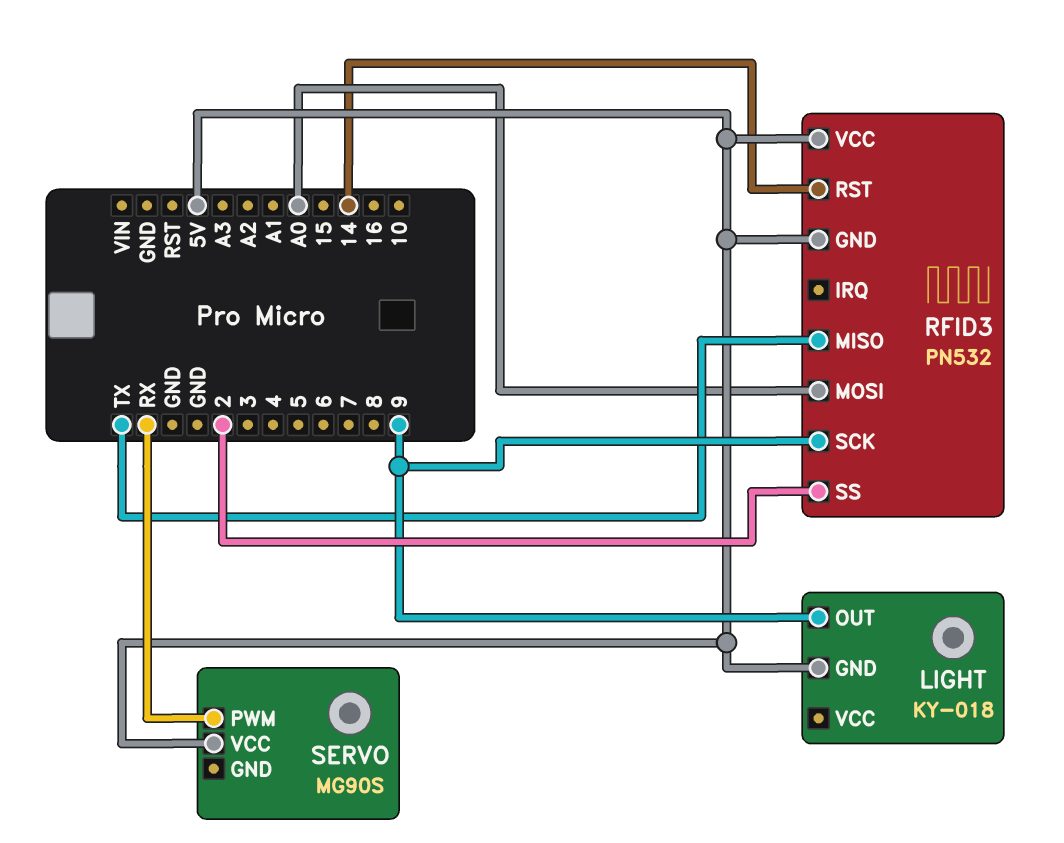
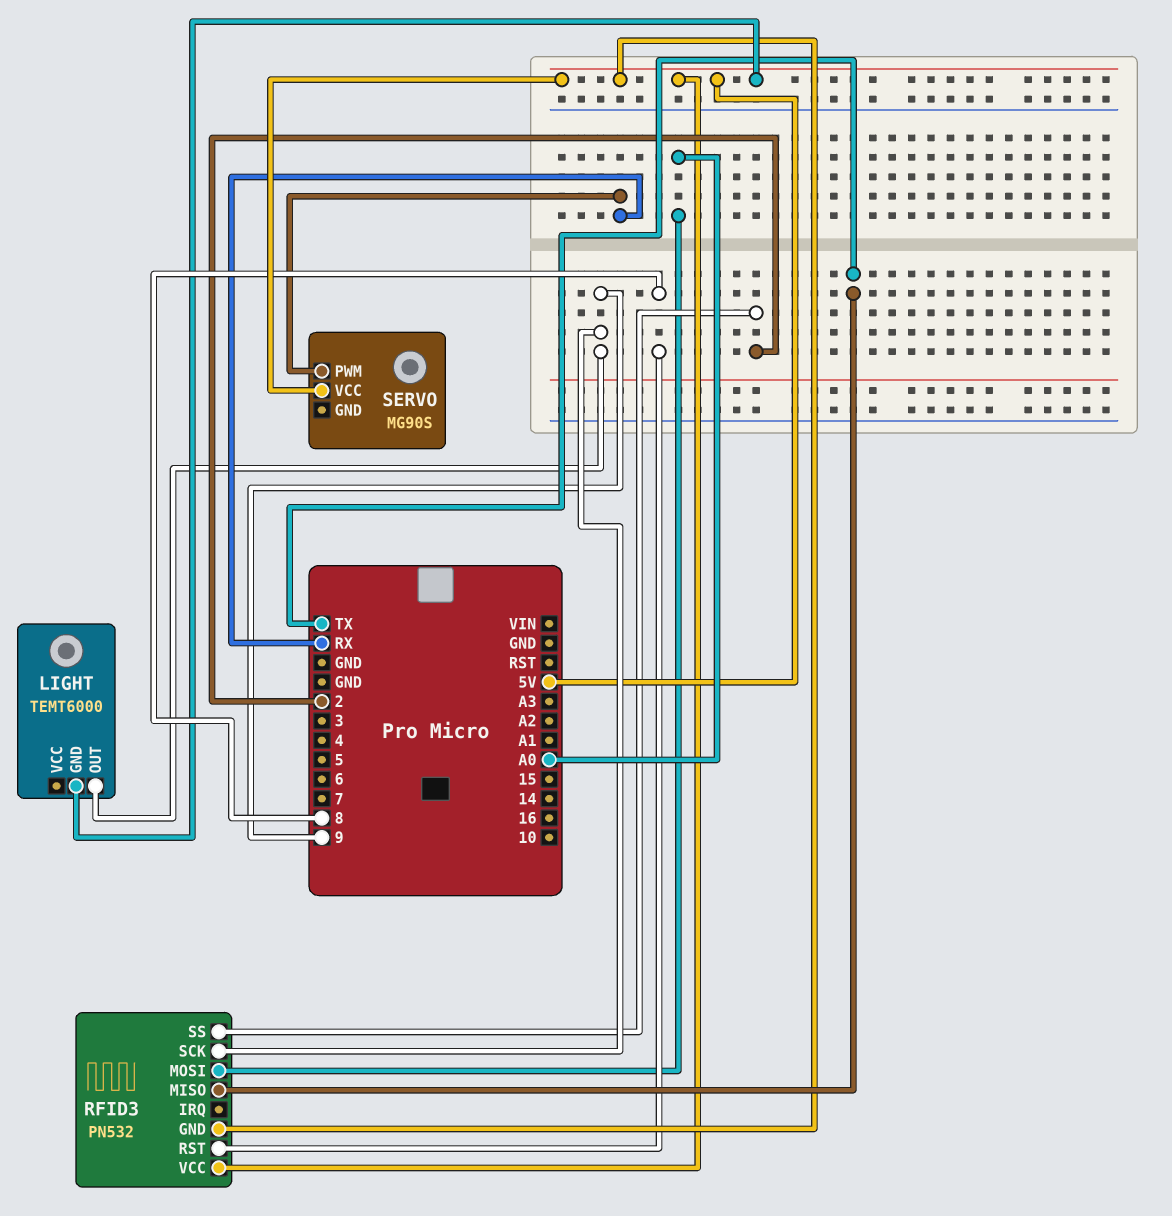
LIGHT: KY-018 -> TEMT6000
RFID3 pin RST: 14 -> 8

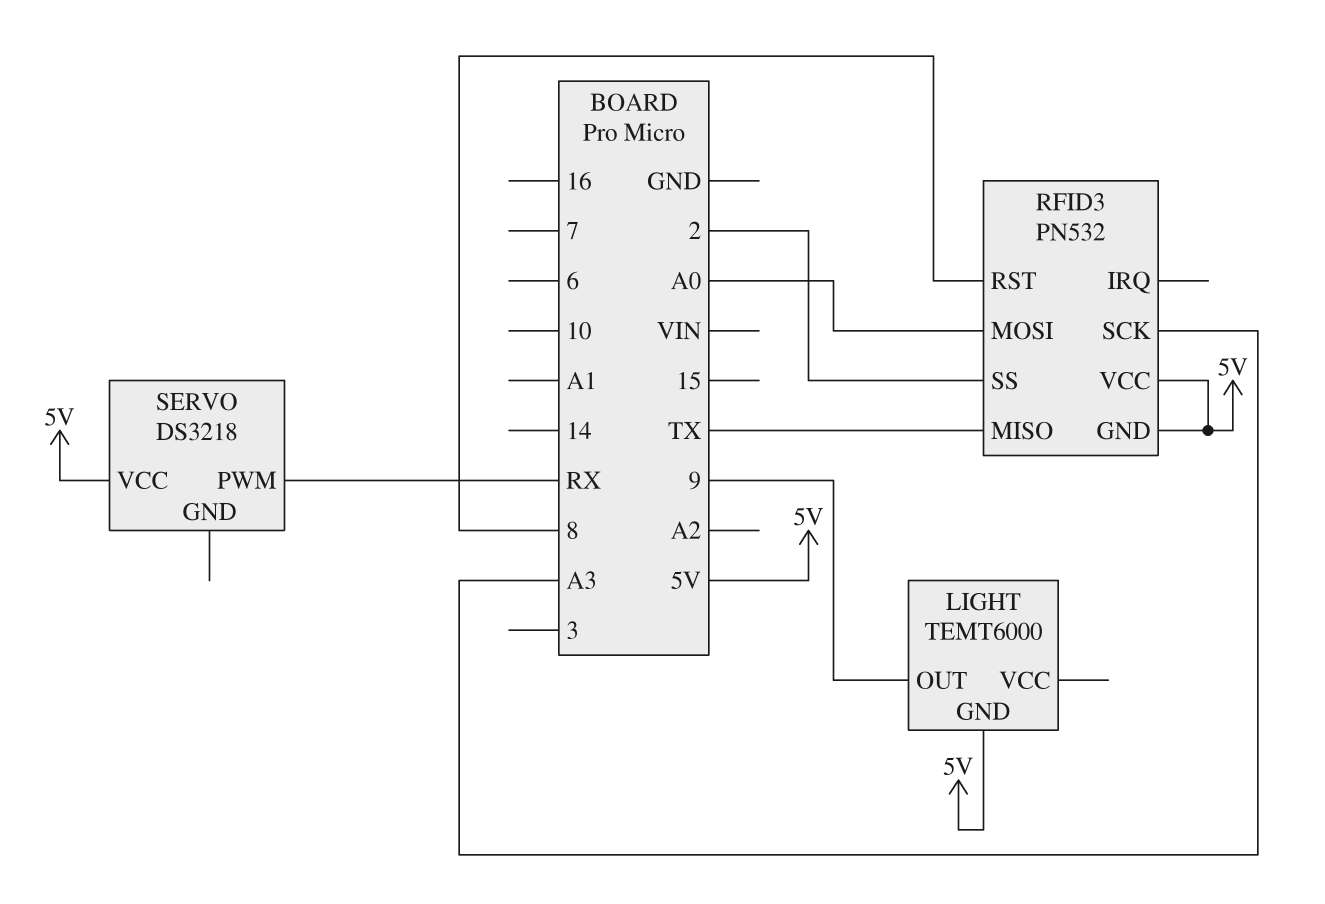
RFID3 pin SCK: 9 -> A3
SERVO: MG90S -> DS3218

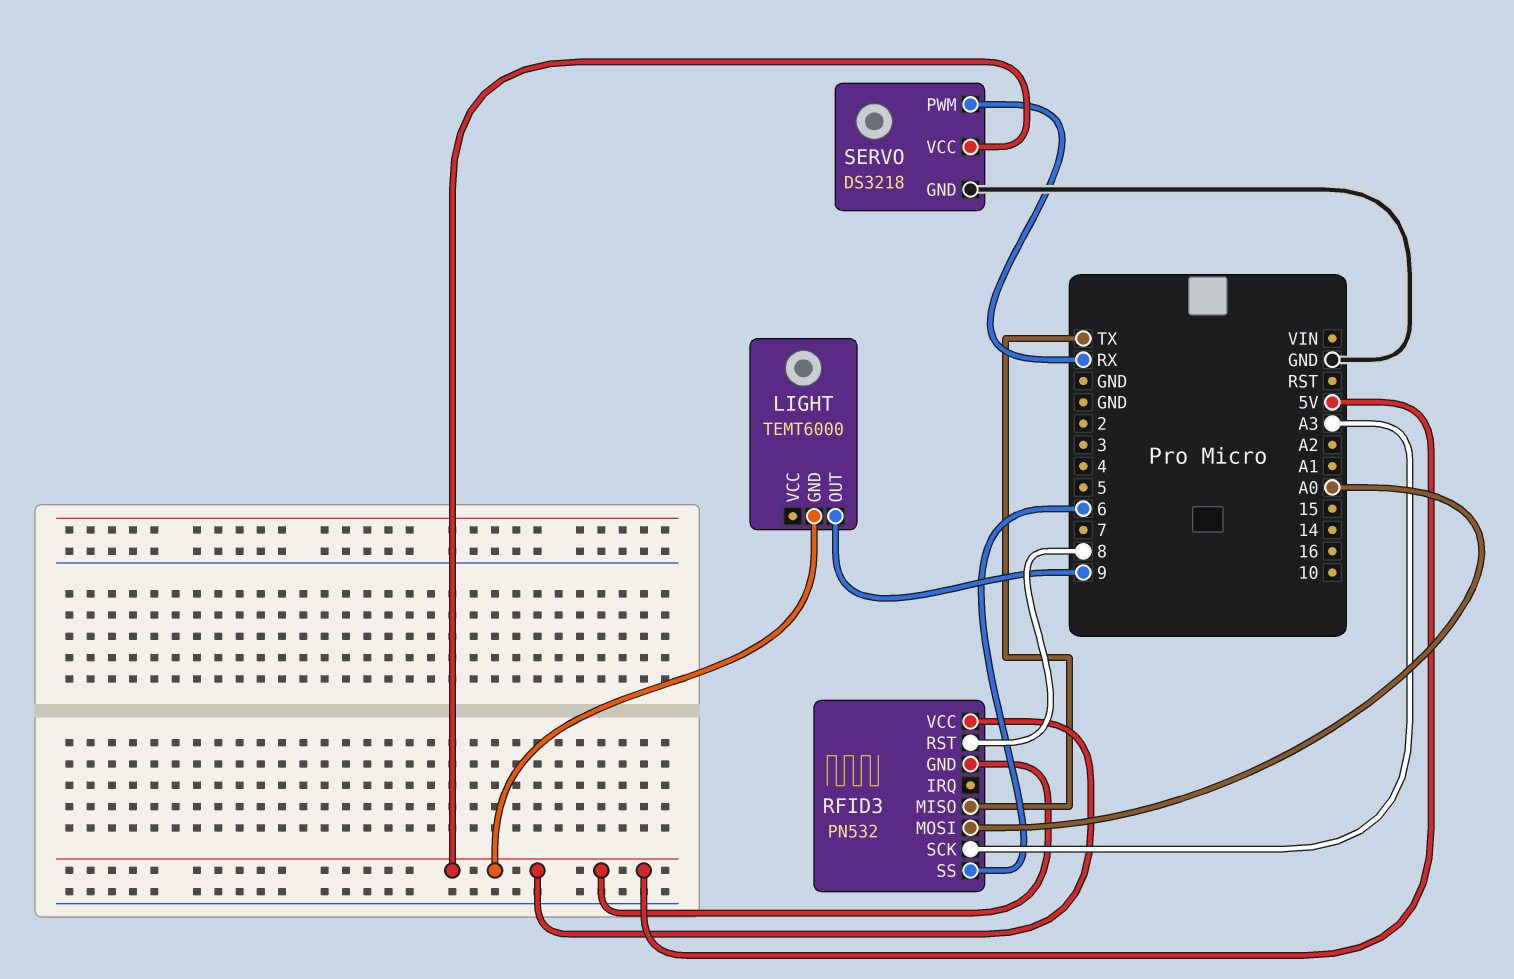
RFID3 pin SS: 2 -> 6
SERVO pin GND: none -> GND

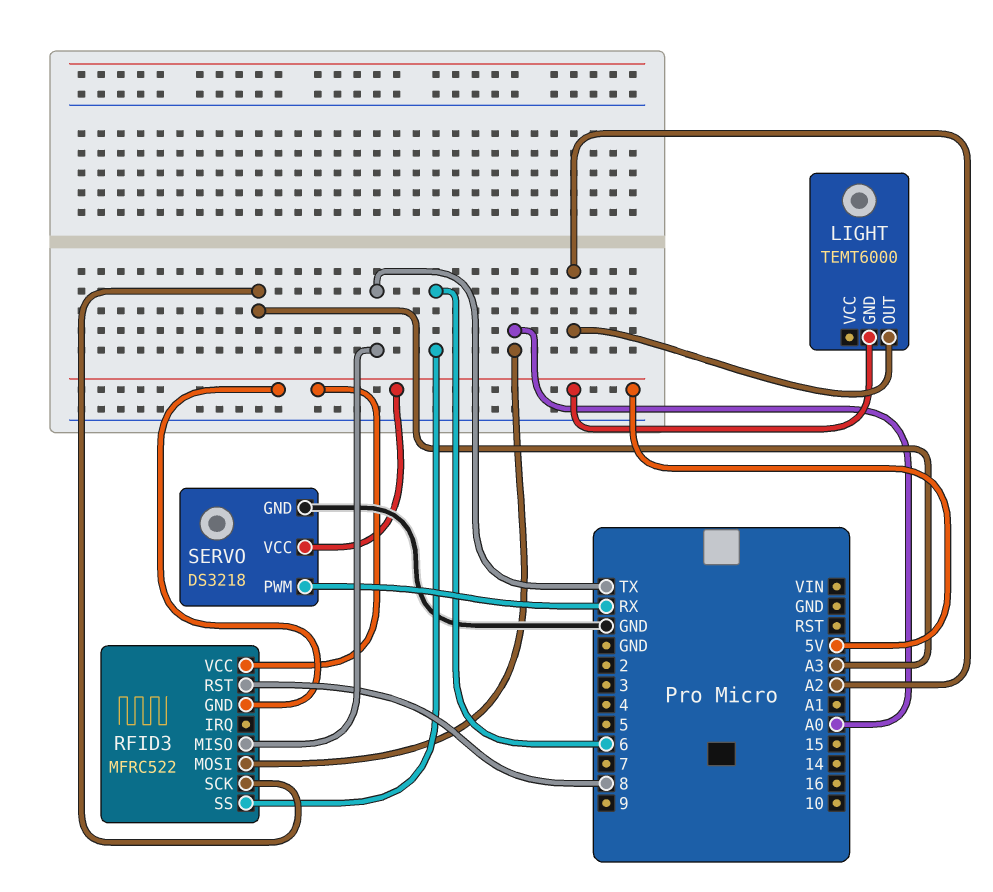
LIGHT pin OUT: 9 -> A2
RFID3: PN532 -> MFRC522

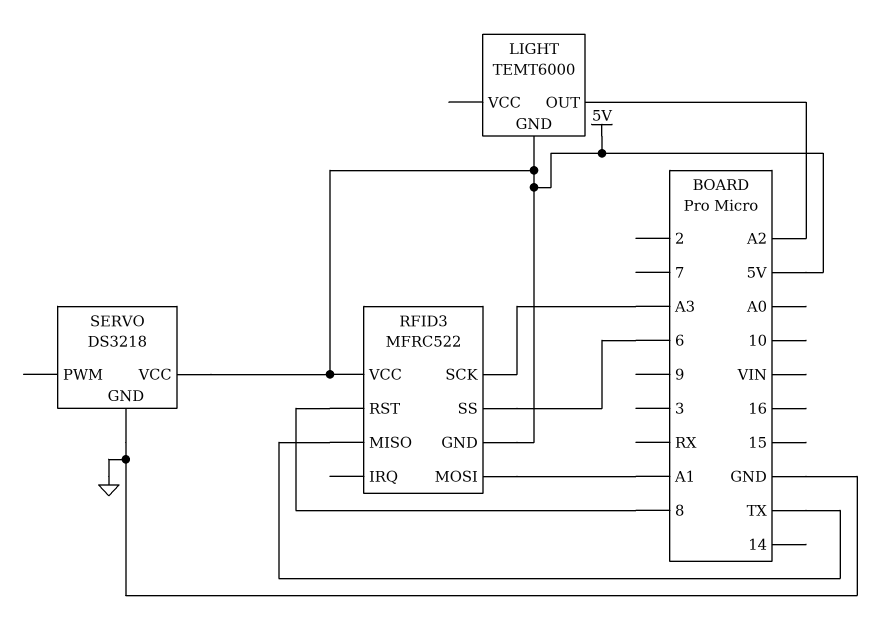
RFID3 pin MOSI: A0 -> A1
SERVO pin PWM: RX -> none

